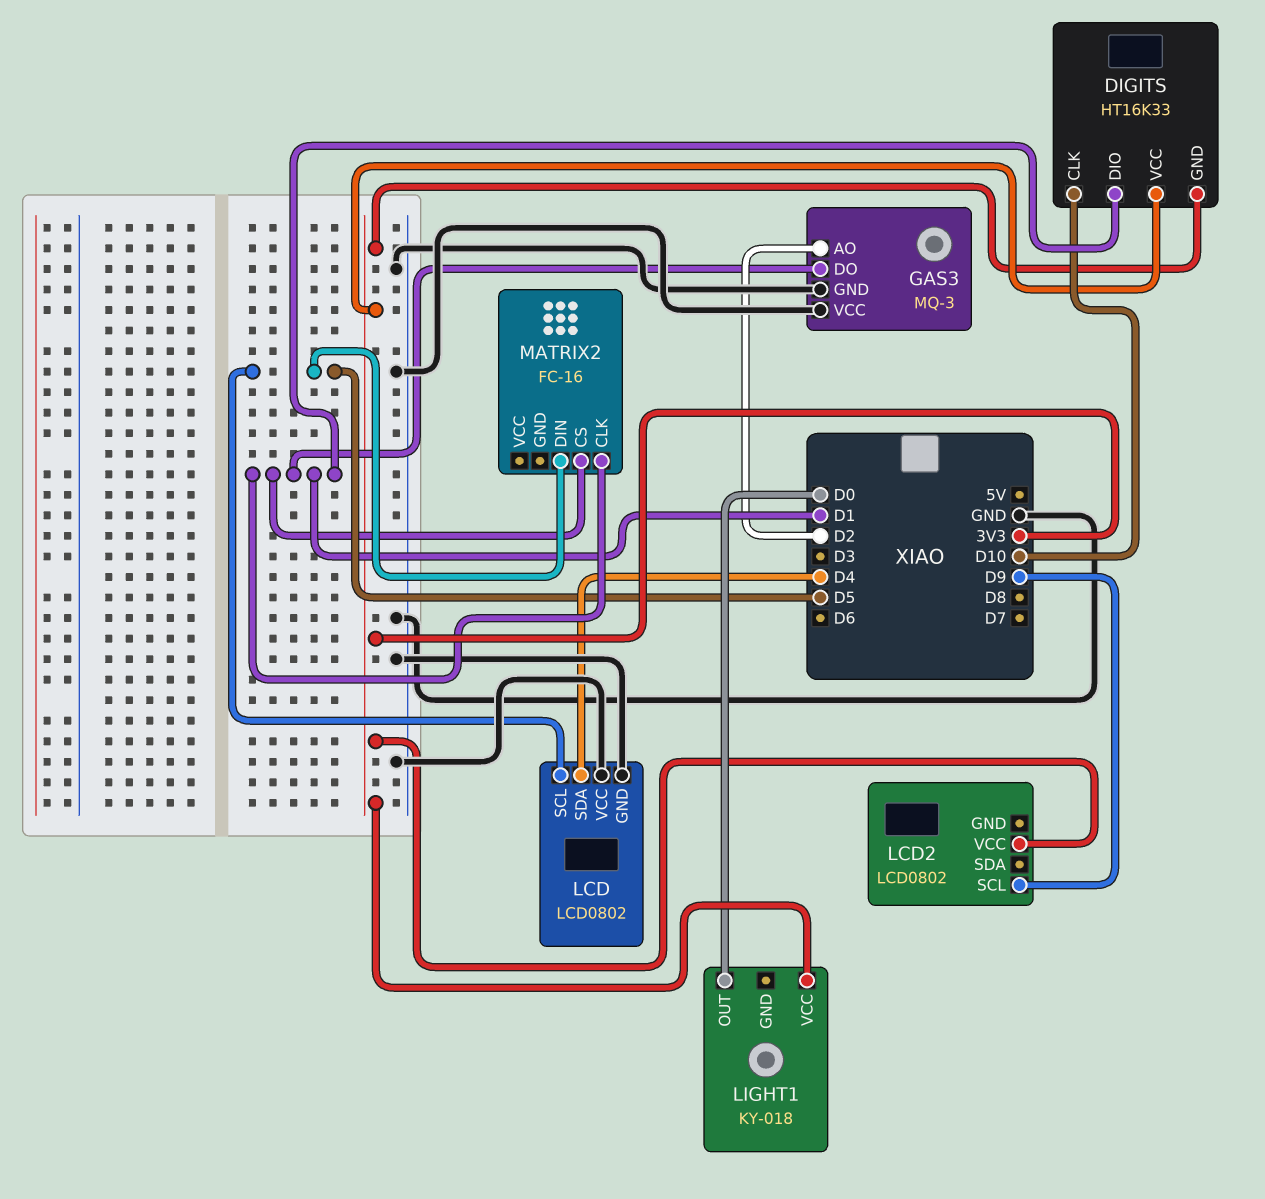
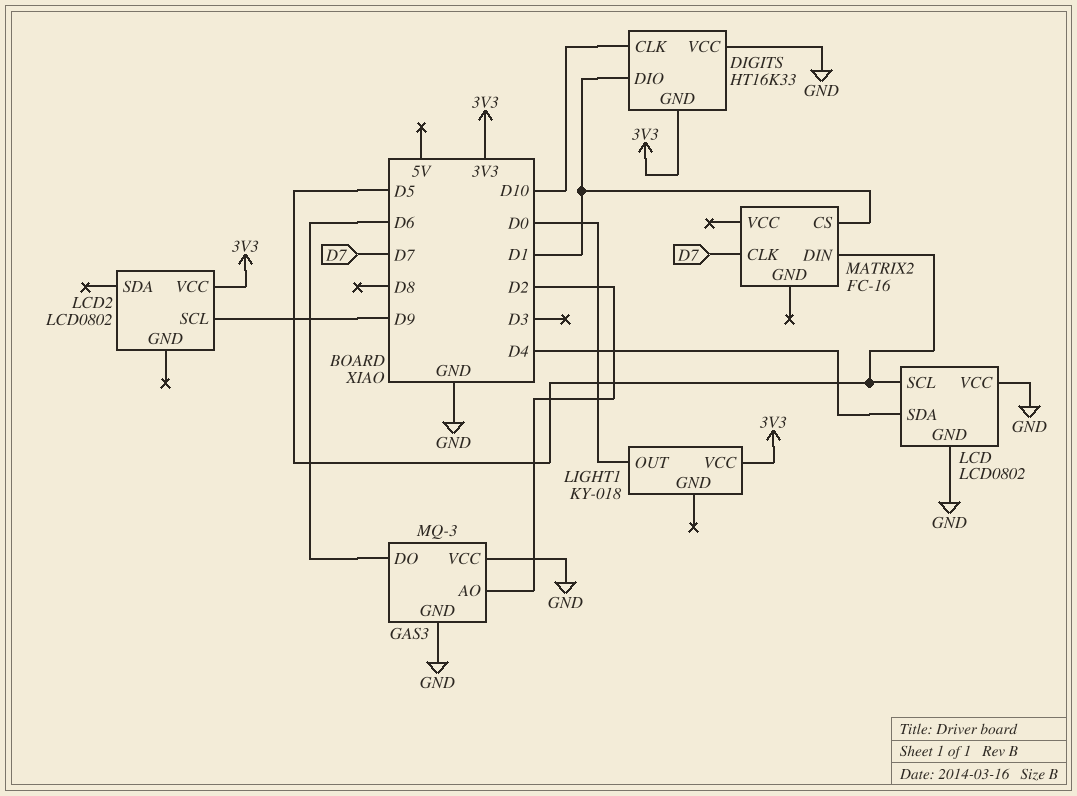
DIGITS pin VCC: 3V3 -> GND
GAS3 pin DO: D1 -> D6
MATRIX2 pin CLK: D1 -> D7

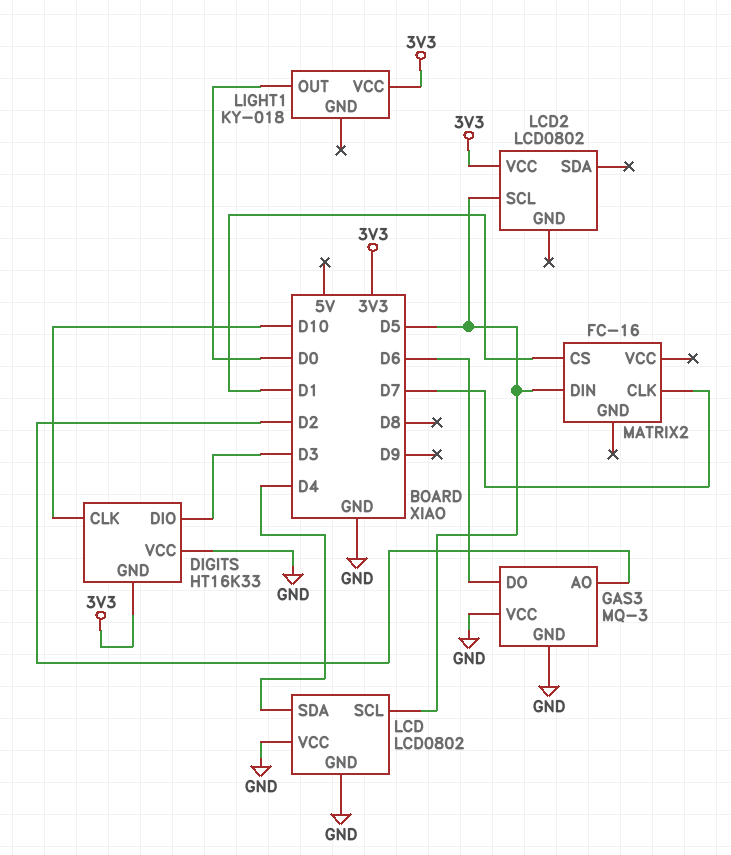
DIGITS pin DIO: D1 -> D3
LCD2 pin SCL: D9 -> D5

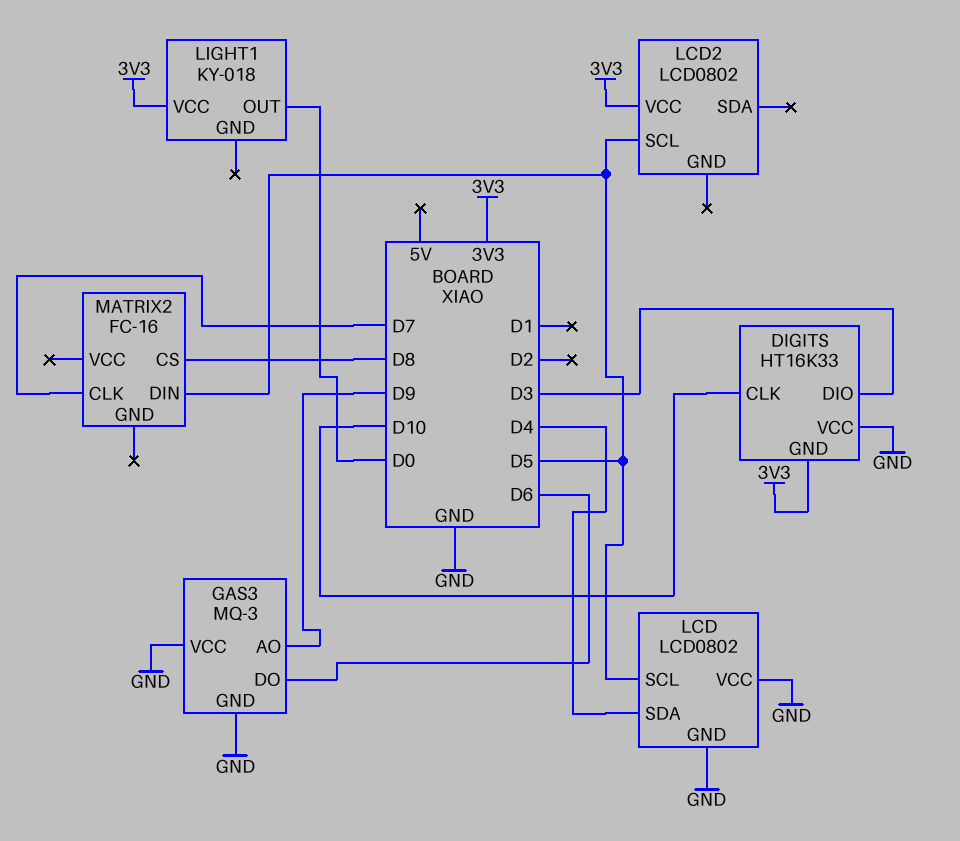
GAS3 pin AO: D2 -> D9
MATRIX2 pin CS: D1 -> D8

